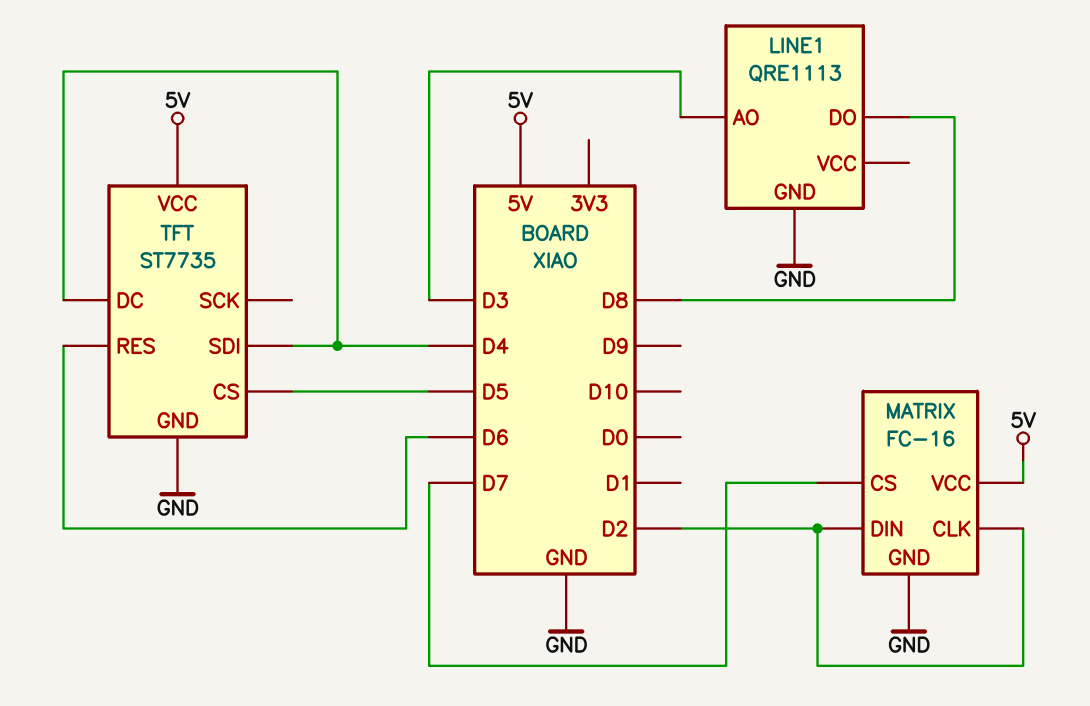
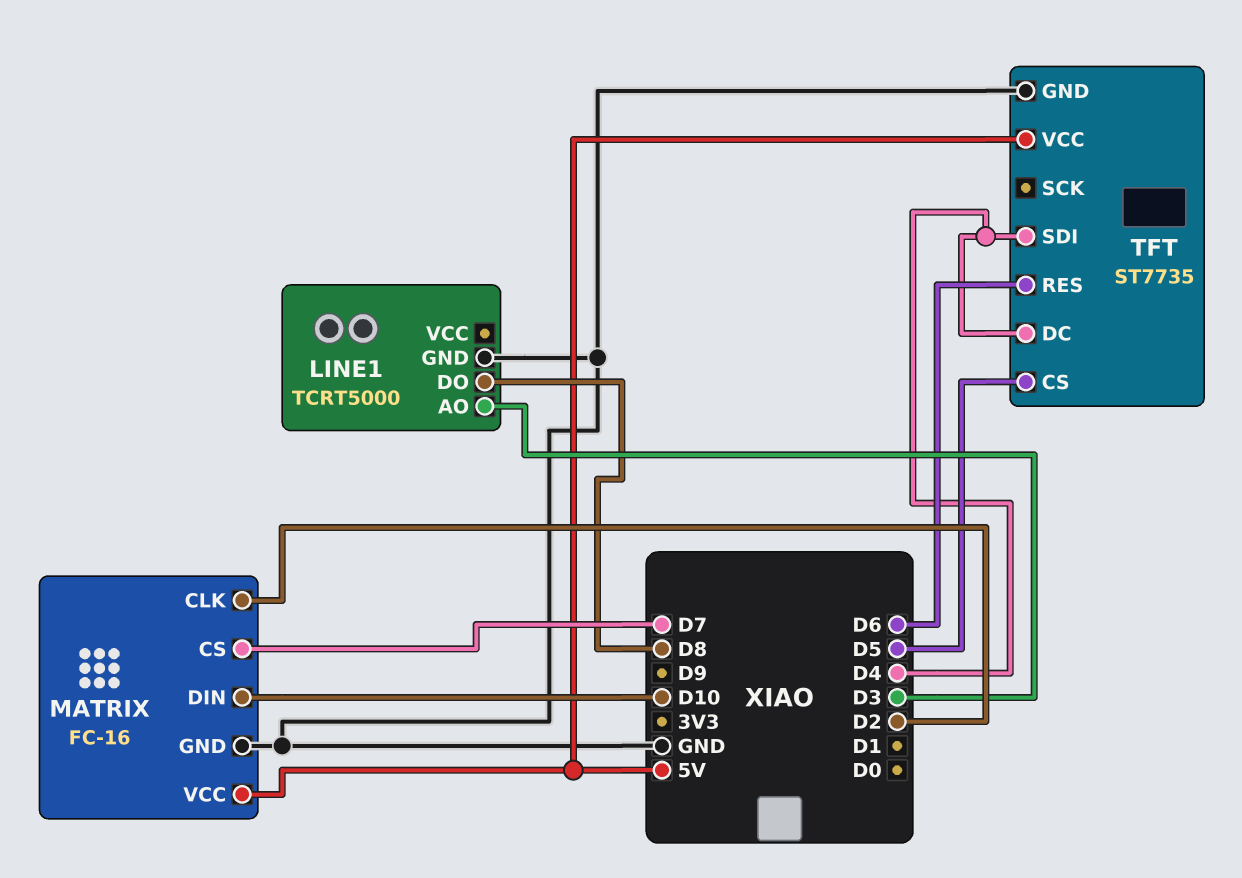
LINE1: QRE1113 -> TCRT5000
MATRIX pin DIN: D2 -> D10

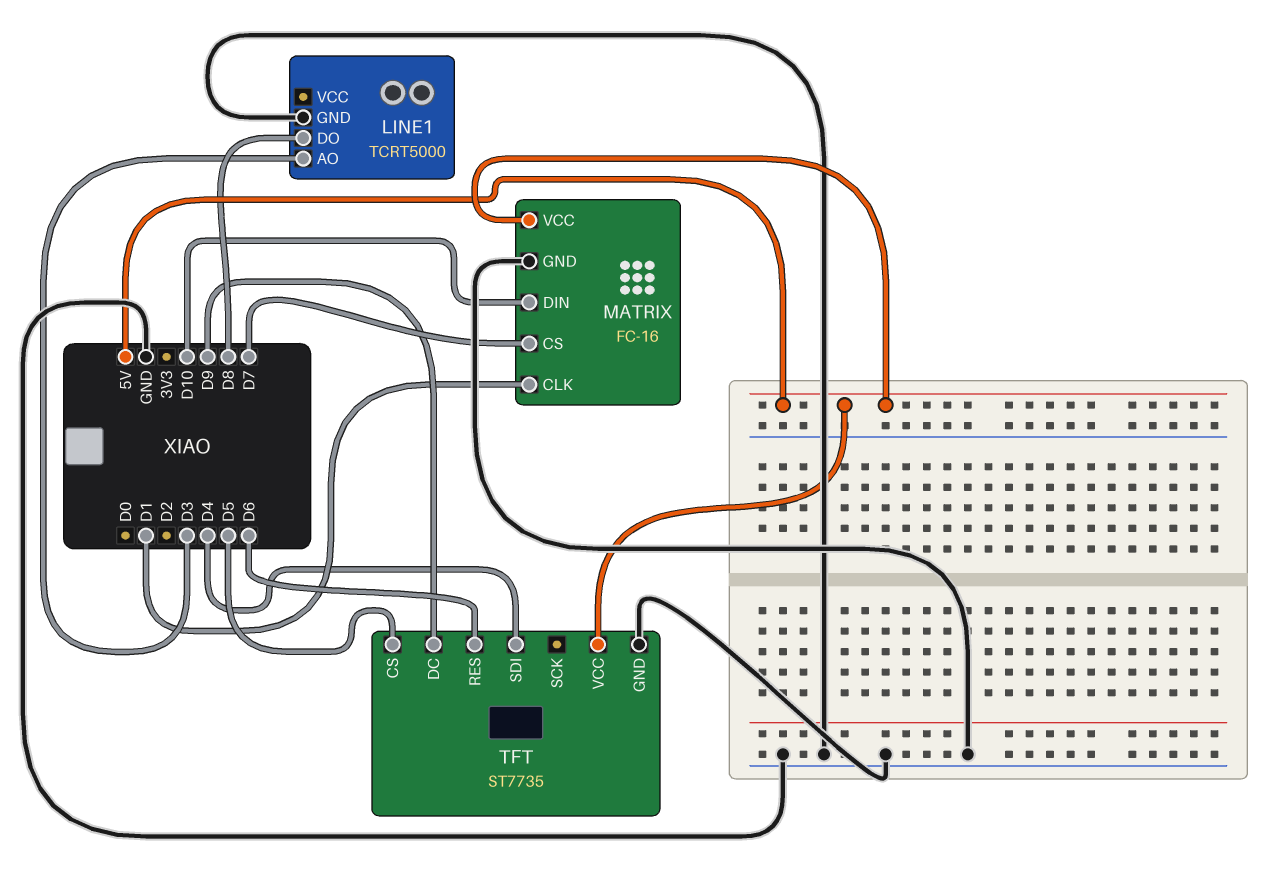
MATRIX pin CLK: D2 -> D1
TFT pin DC: D4 -> D9

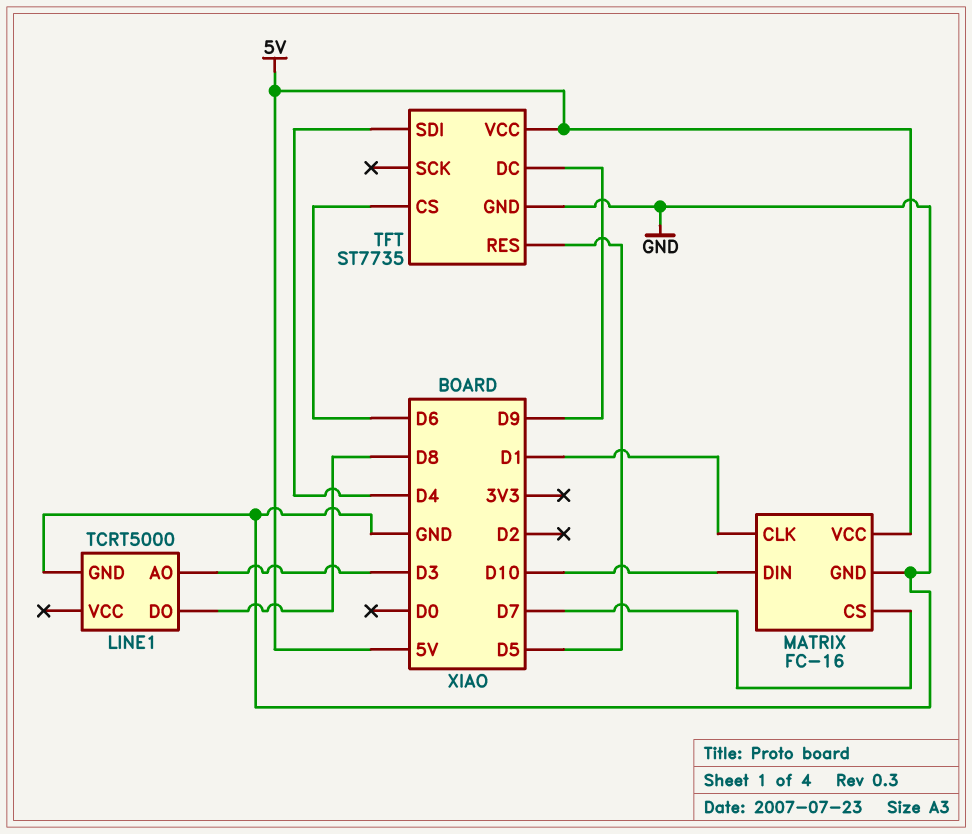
TFT pin CS: D5 -> D6
TFT pin RES: D6 -> D5

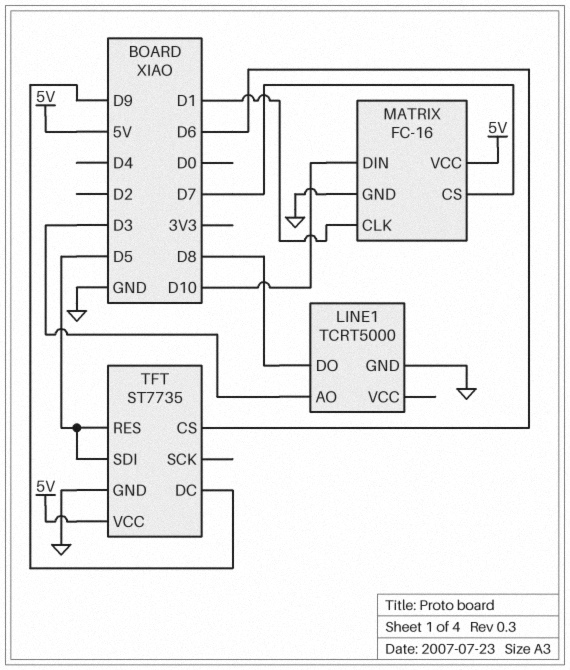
TFT pin SDI: D4 -> D5

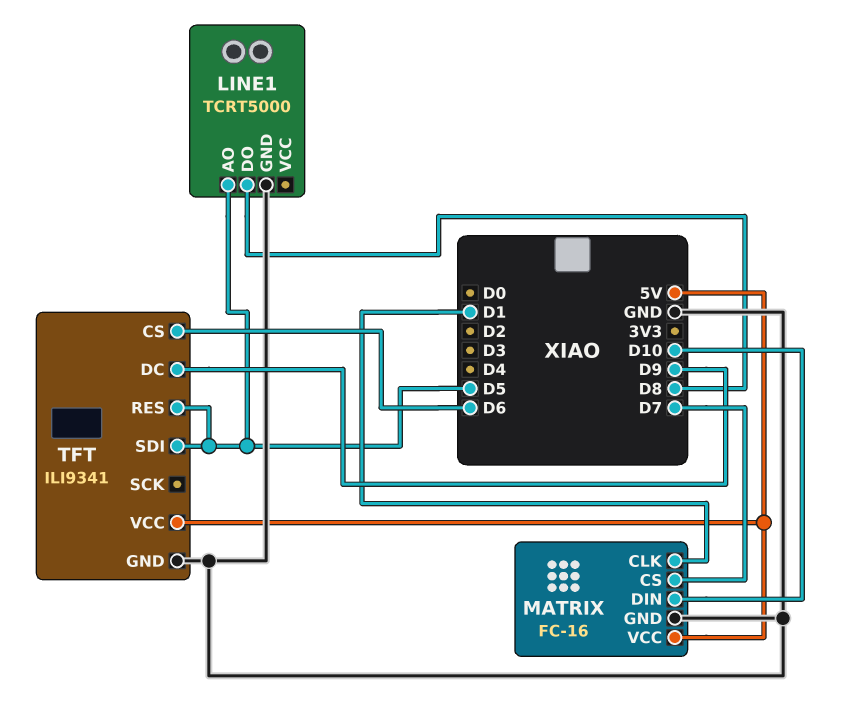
LINE1 pin AO: D3 -> D5
TFT: ST7735 -> ILI9341

